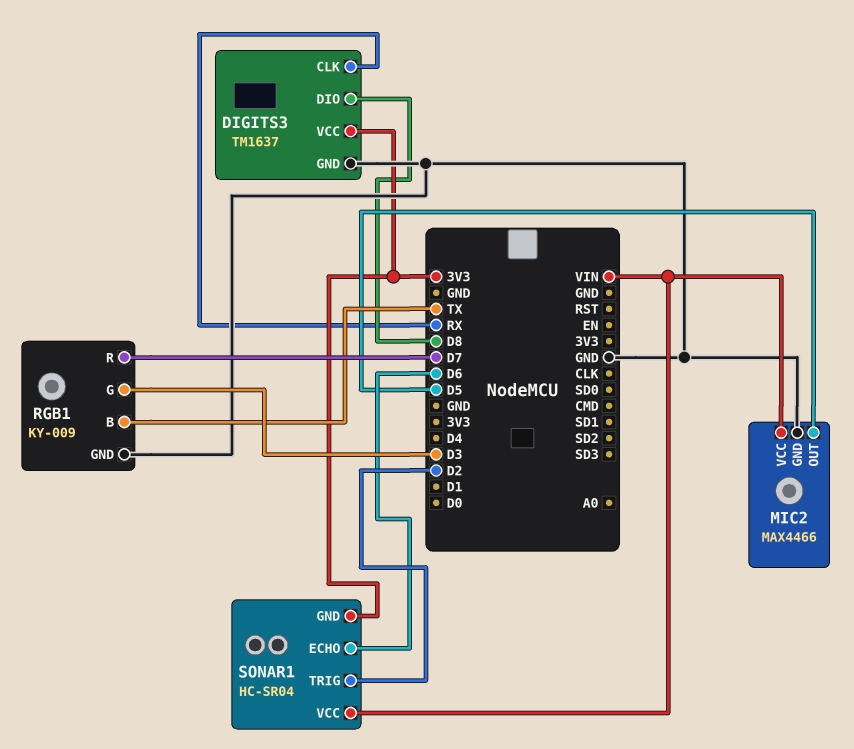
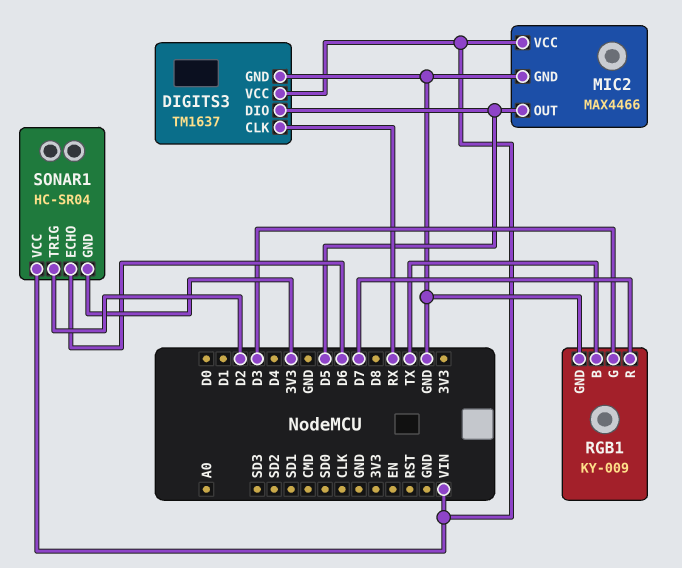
DIGITS3 pin DIO: D8 -> D5
DIGITS3 pin VCC: 3V3 -> VIN

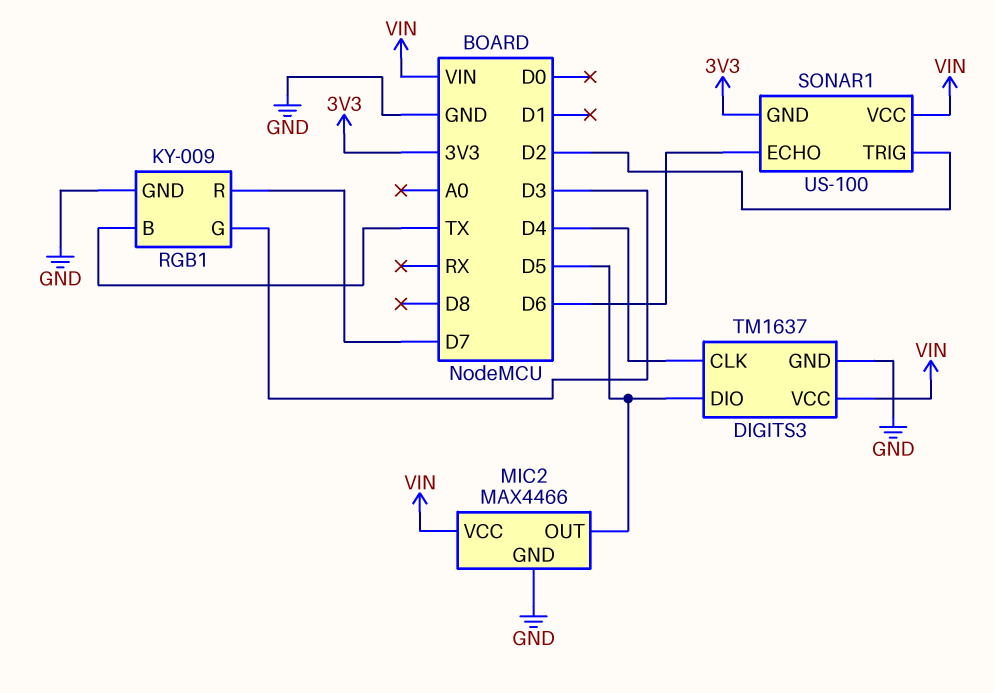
DIGITS3 pin CLK: RX -> D4
SONAR1: HC-SR04 -> US-100

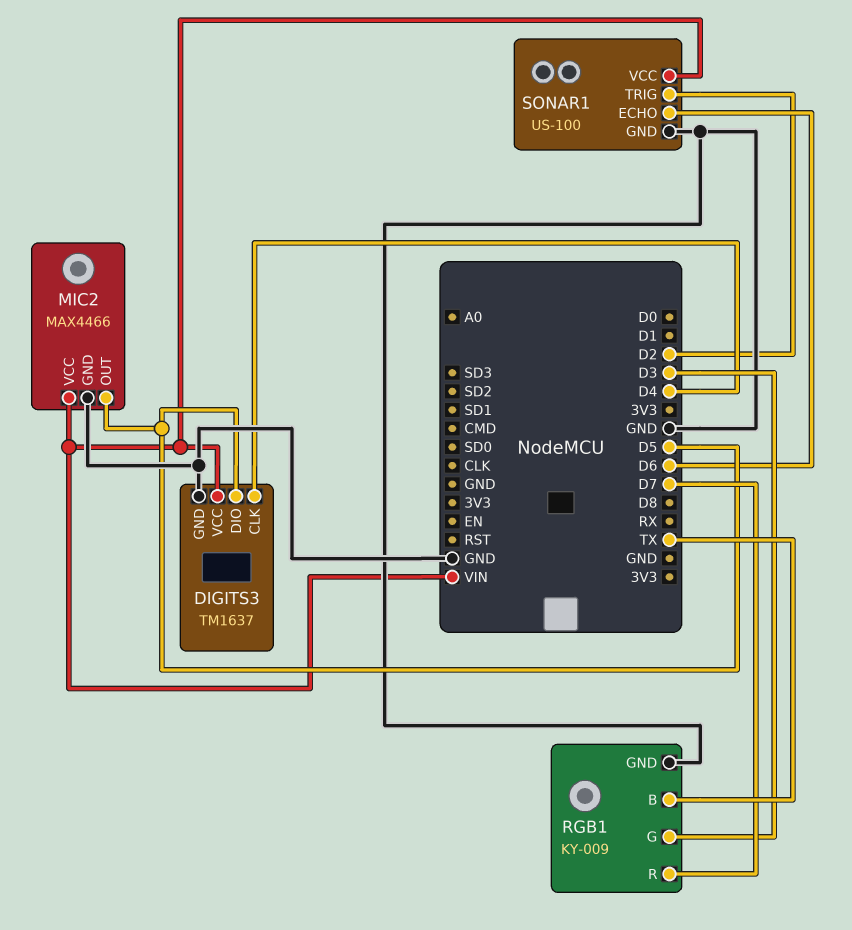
SONAR1 pin GND: 3V3 -> GND

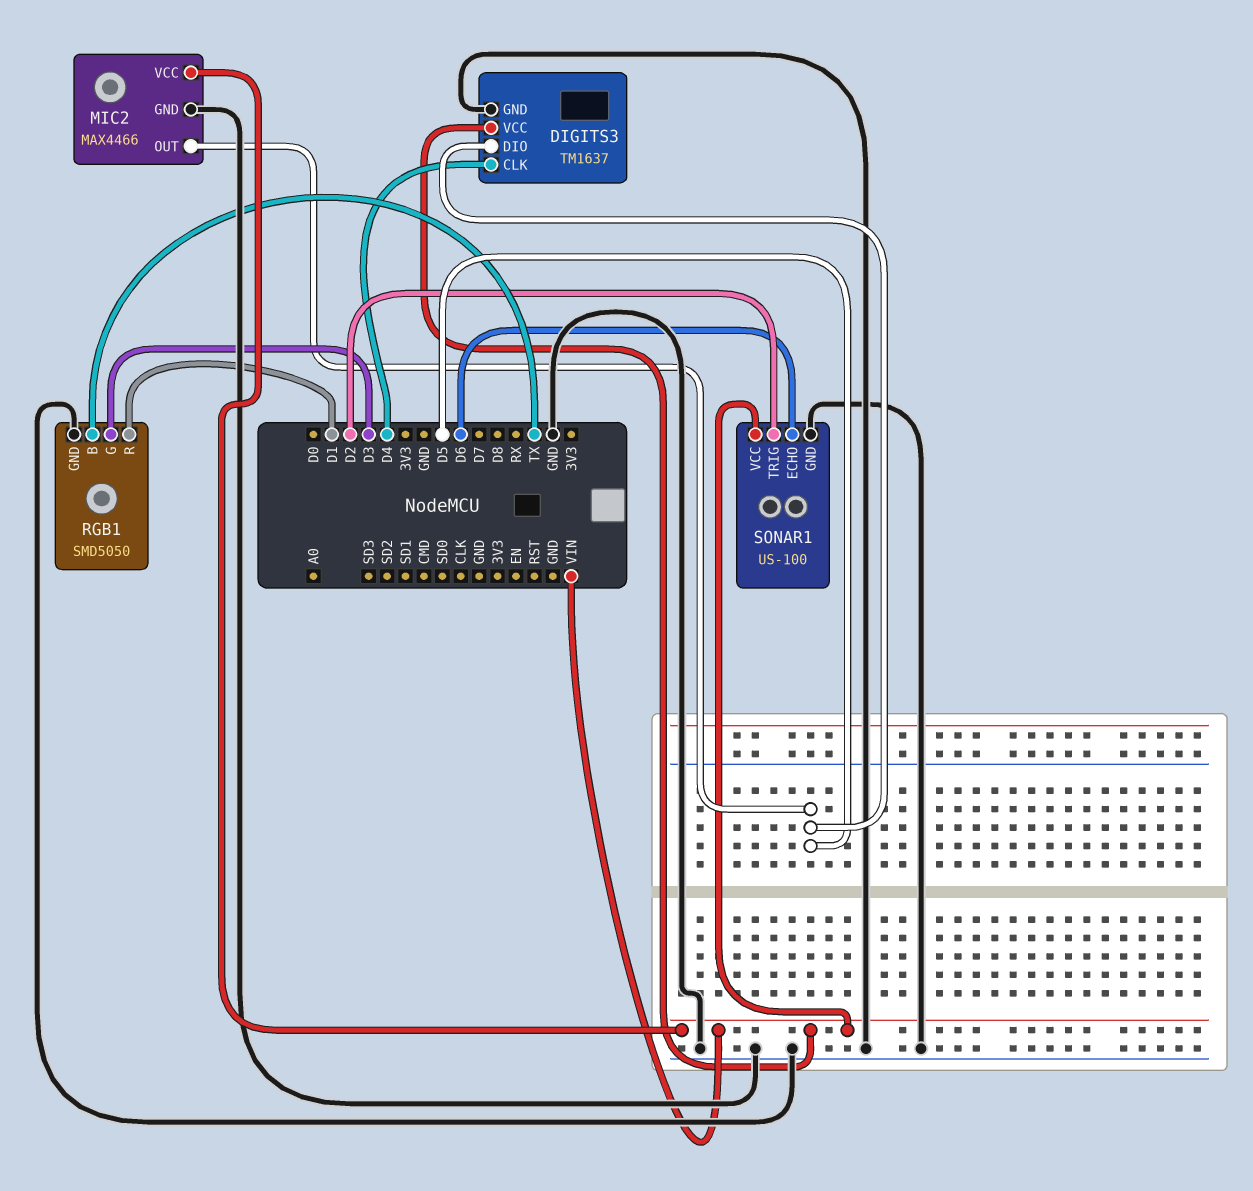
RGB1: KY-009 -> SMD5050
RGB1 pin R: D7 -> D1

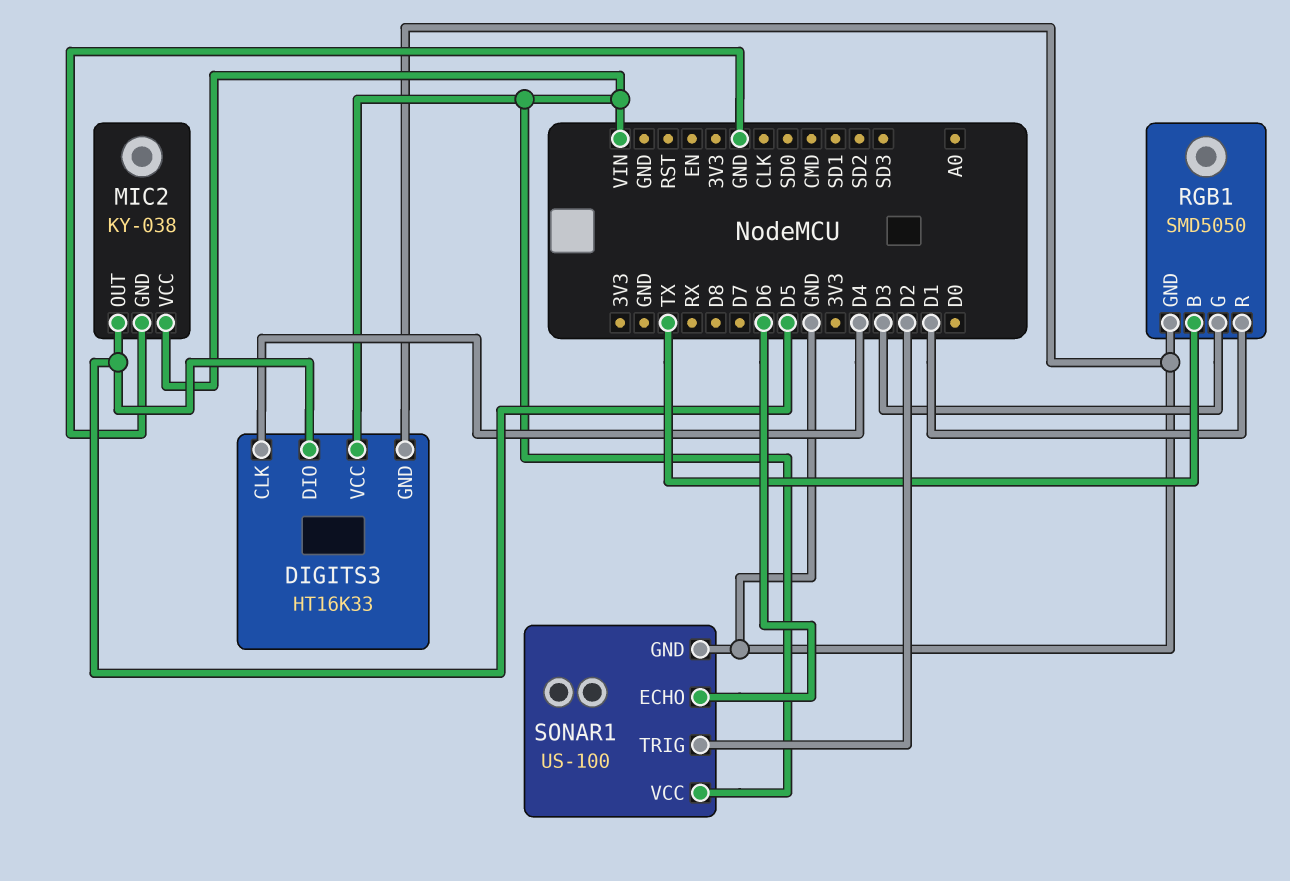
DIGITS3: TM1637 -> HT16K33
MIC2: MAX4466 -> KY-038

